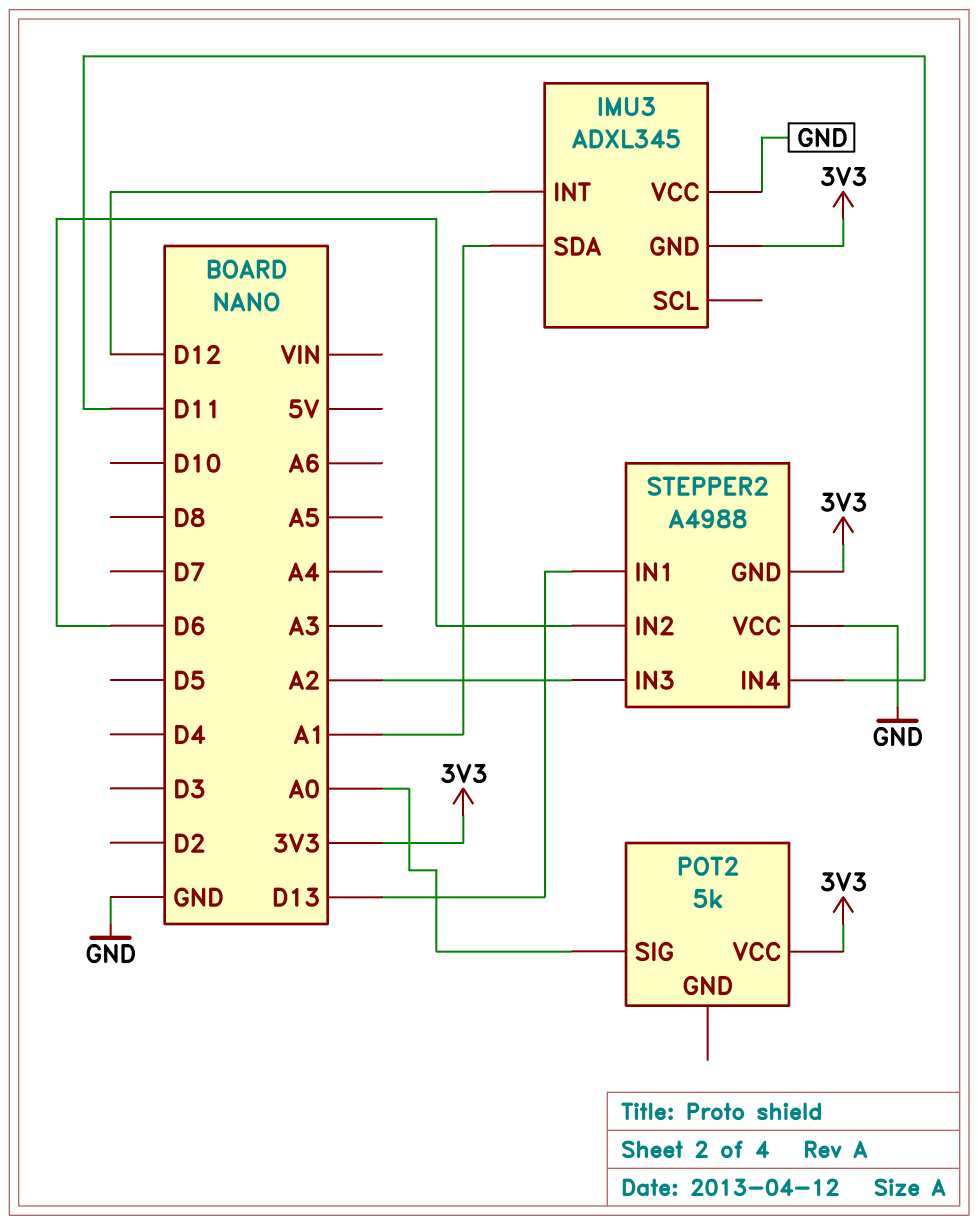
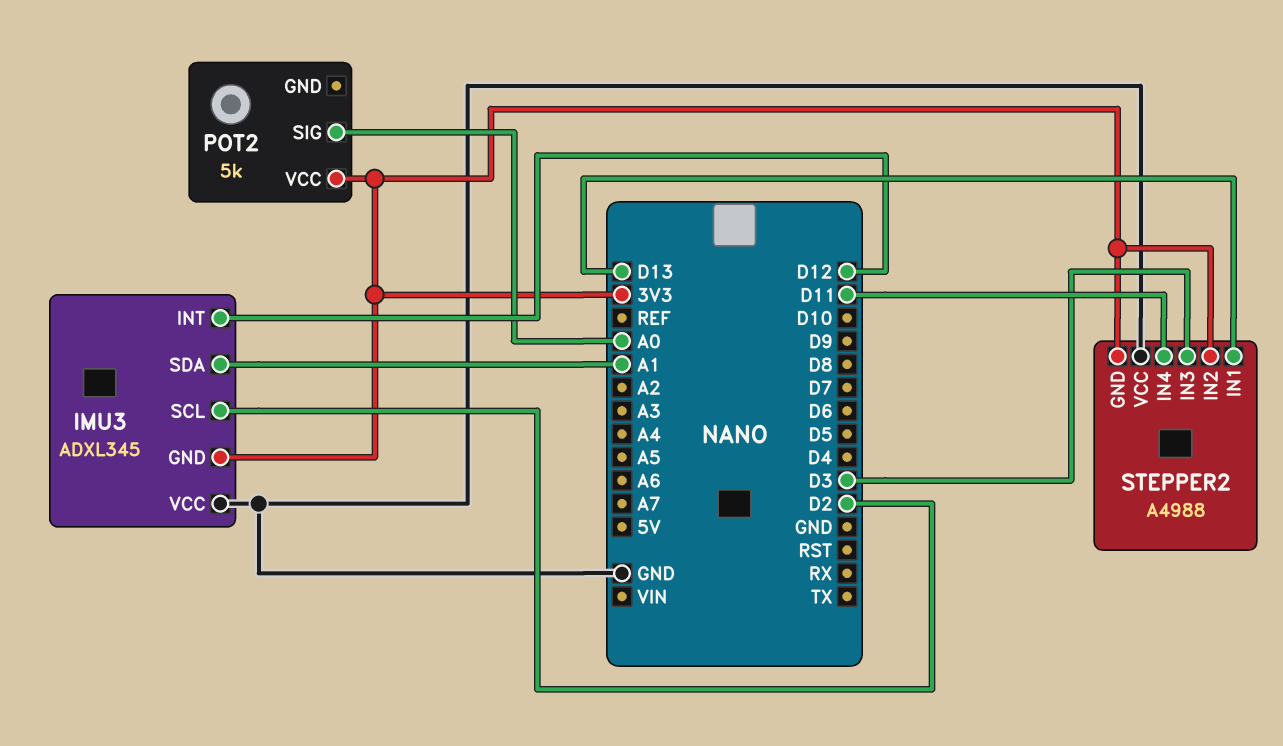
IMU3 pin SCL: none -> D2
STEPPER2 pin IN2: D6 -> 3V3
STEPPER2 pin IN3: A2 -> D3

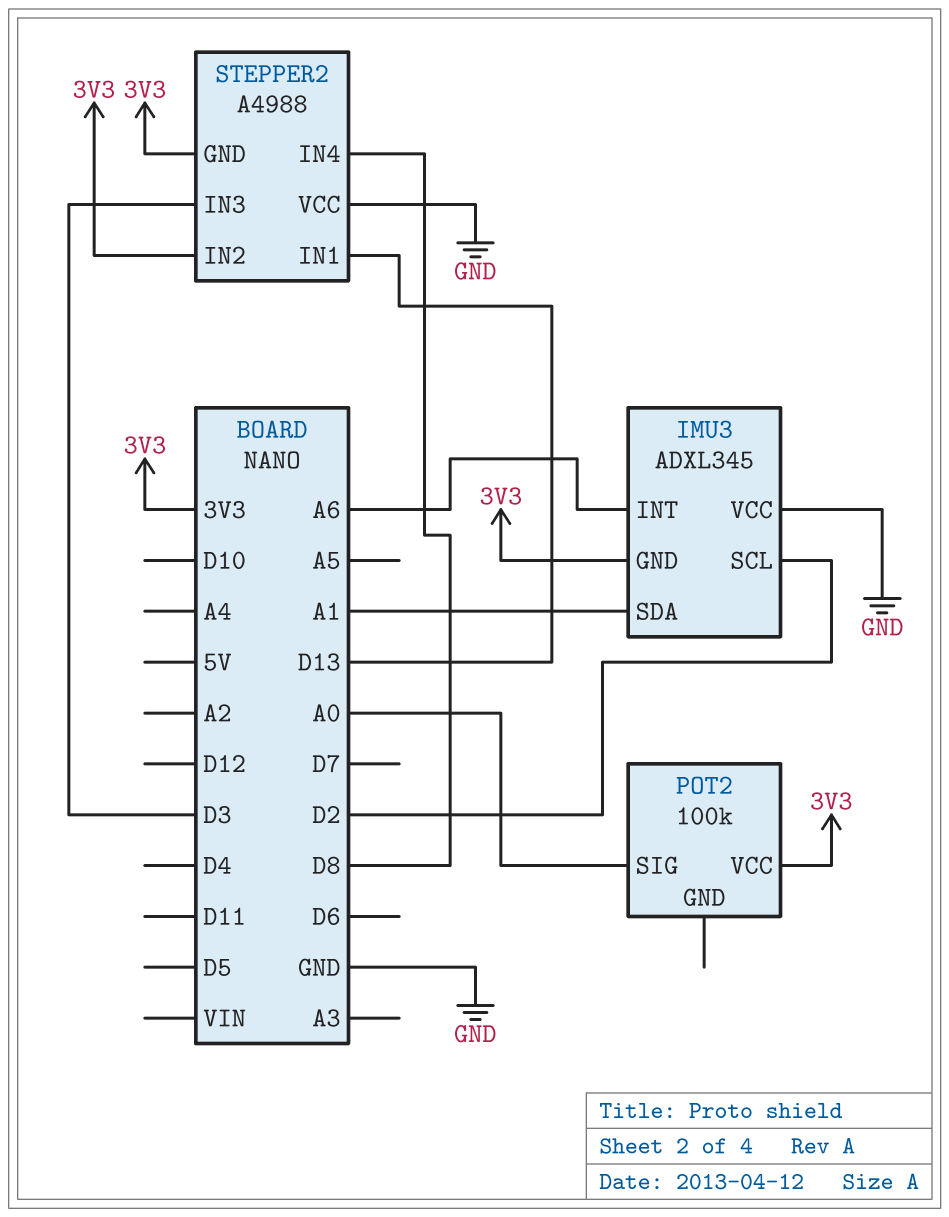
IMU3 pin INT: D12 -> A6
POT2: 5k -> 100k
STEPPER2 pin IN4: D11 -> D8

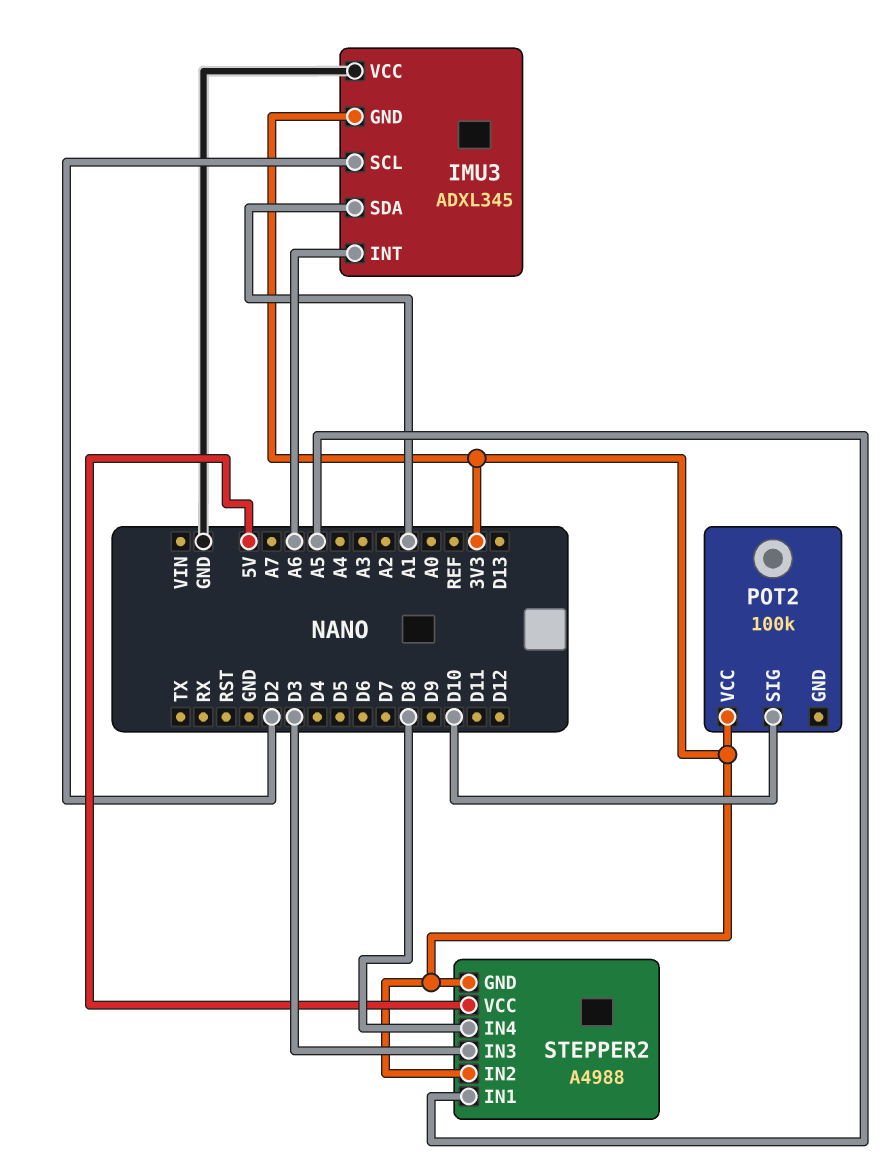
POT2 pin SIG: A0 -> D10
STEPPER2 pin IN1: D13 -> A5
STEPPER2 pin VCC: GND -> 5V

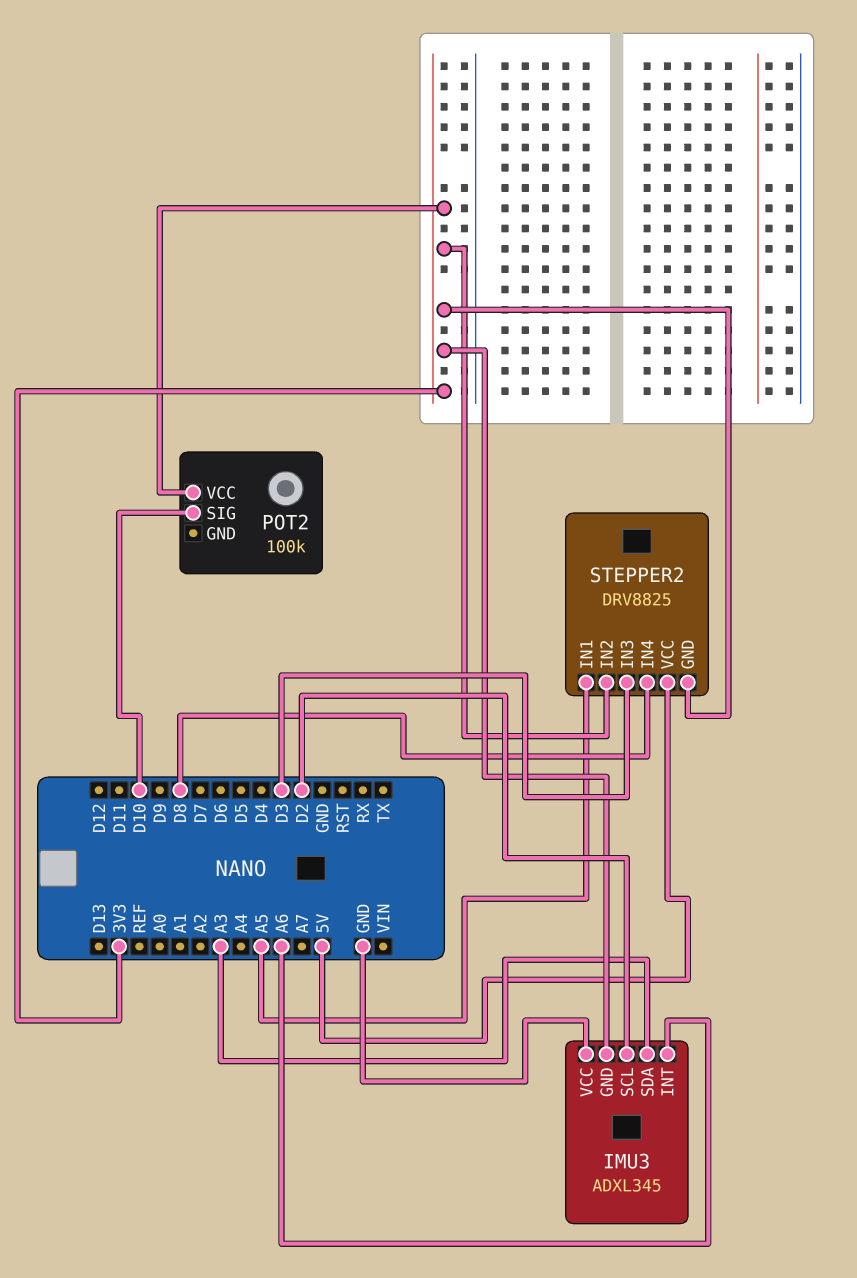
IMU3 pin SDA: A1 -> A3
STEPPER2: A4988 -> DRV8825

